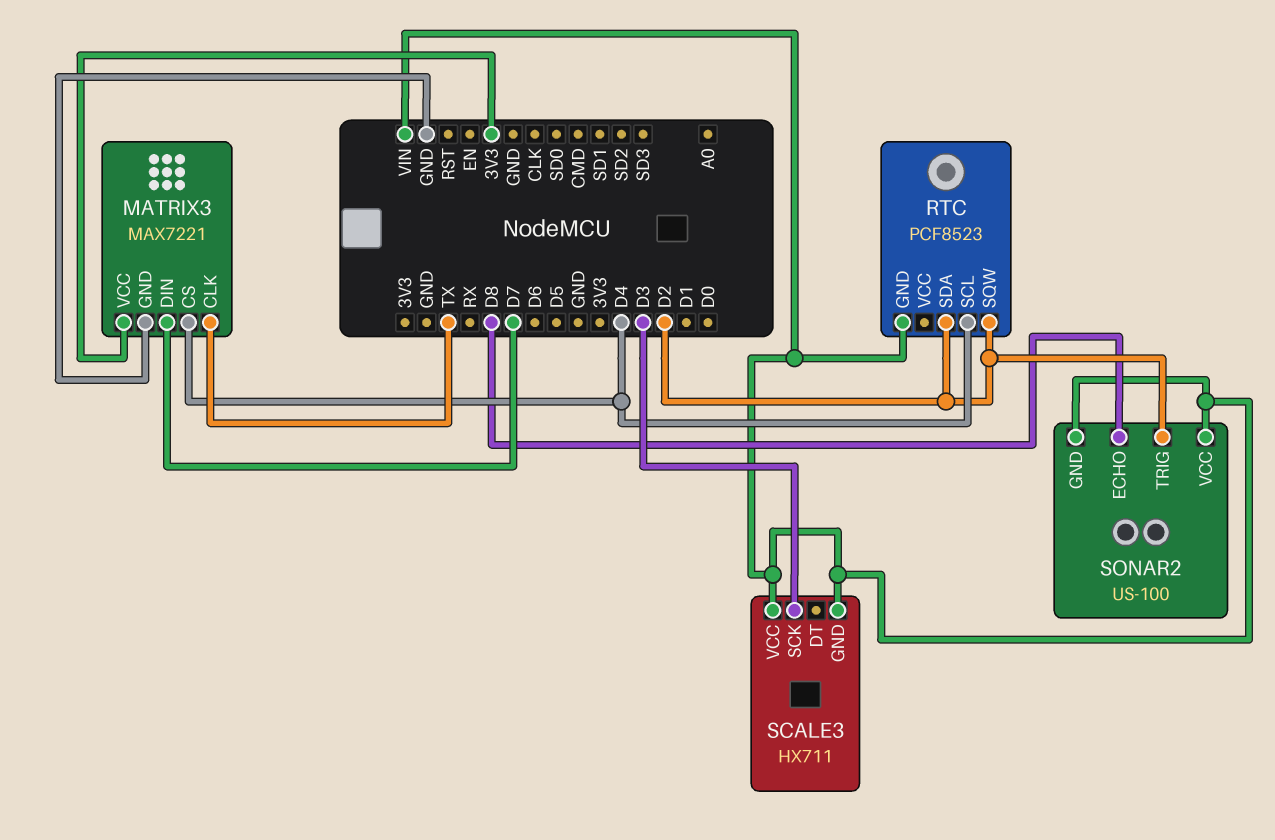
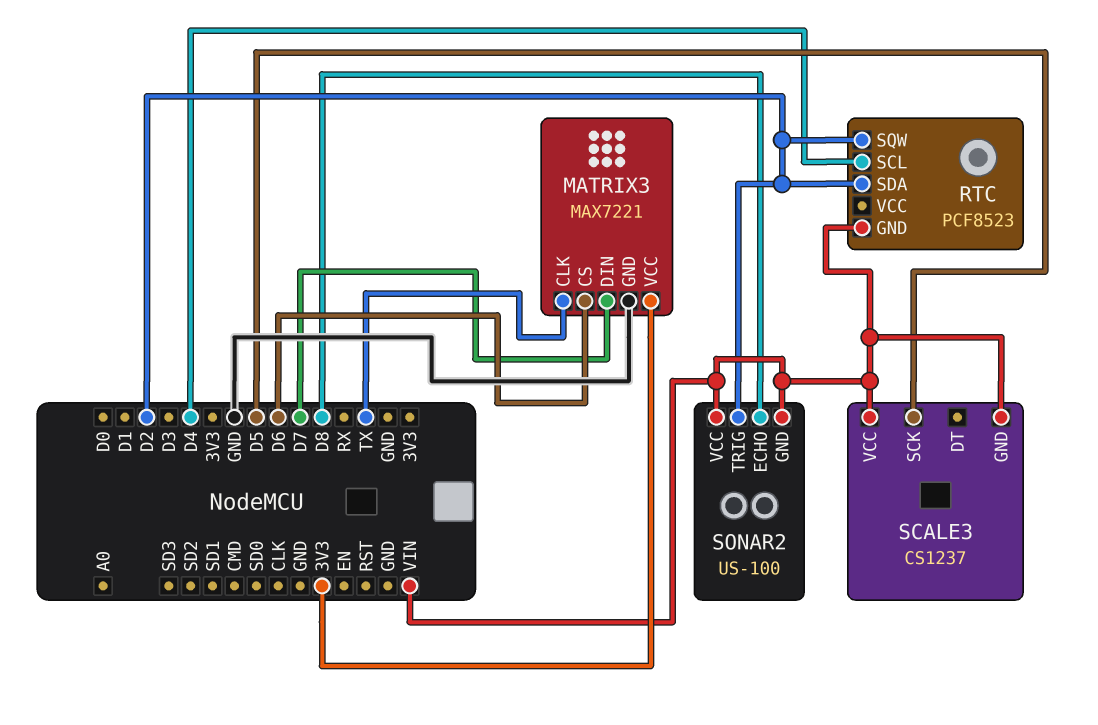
MATRIX3 pin CS: D4 -> D6
SCALE3: HX711 -> CS1237
SCALE3 pin SCK: D3 -> D5

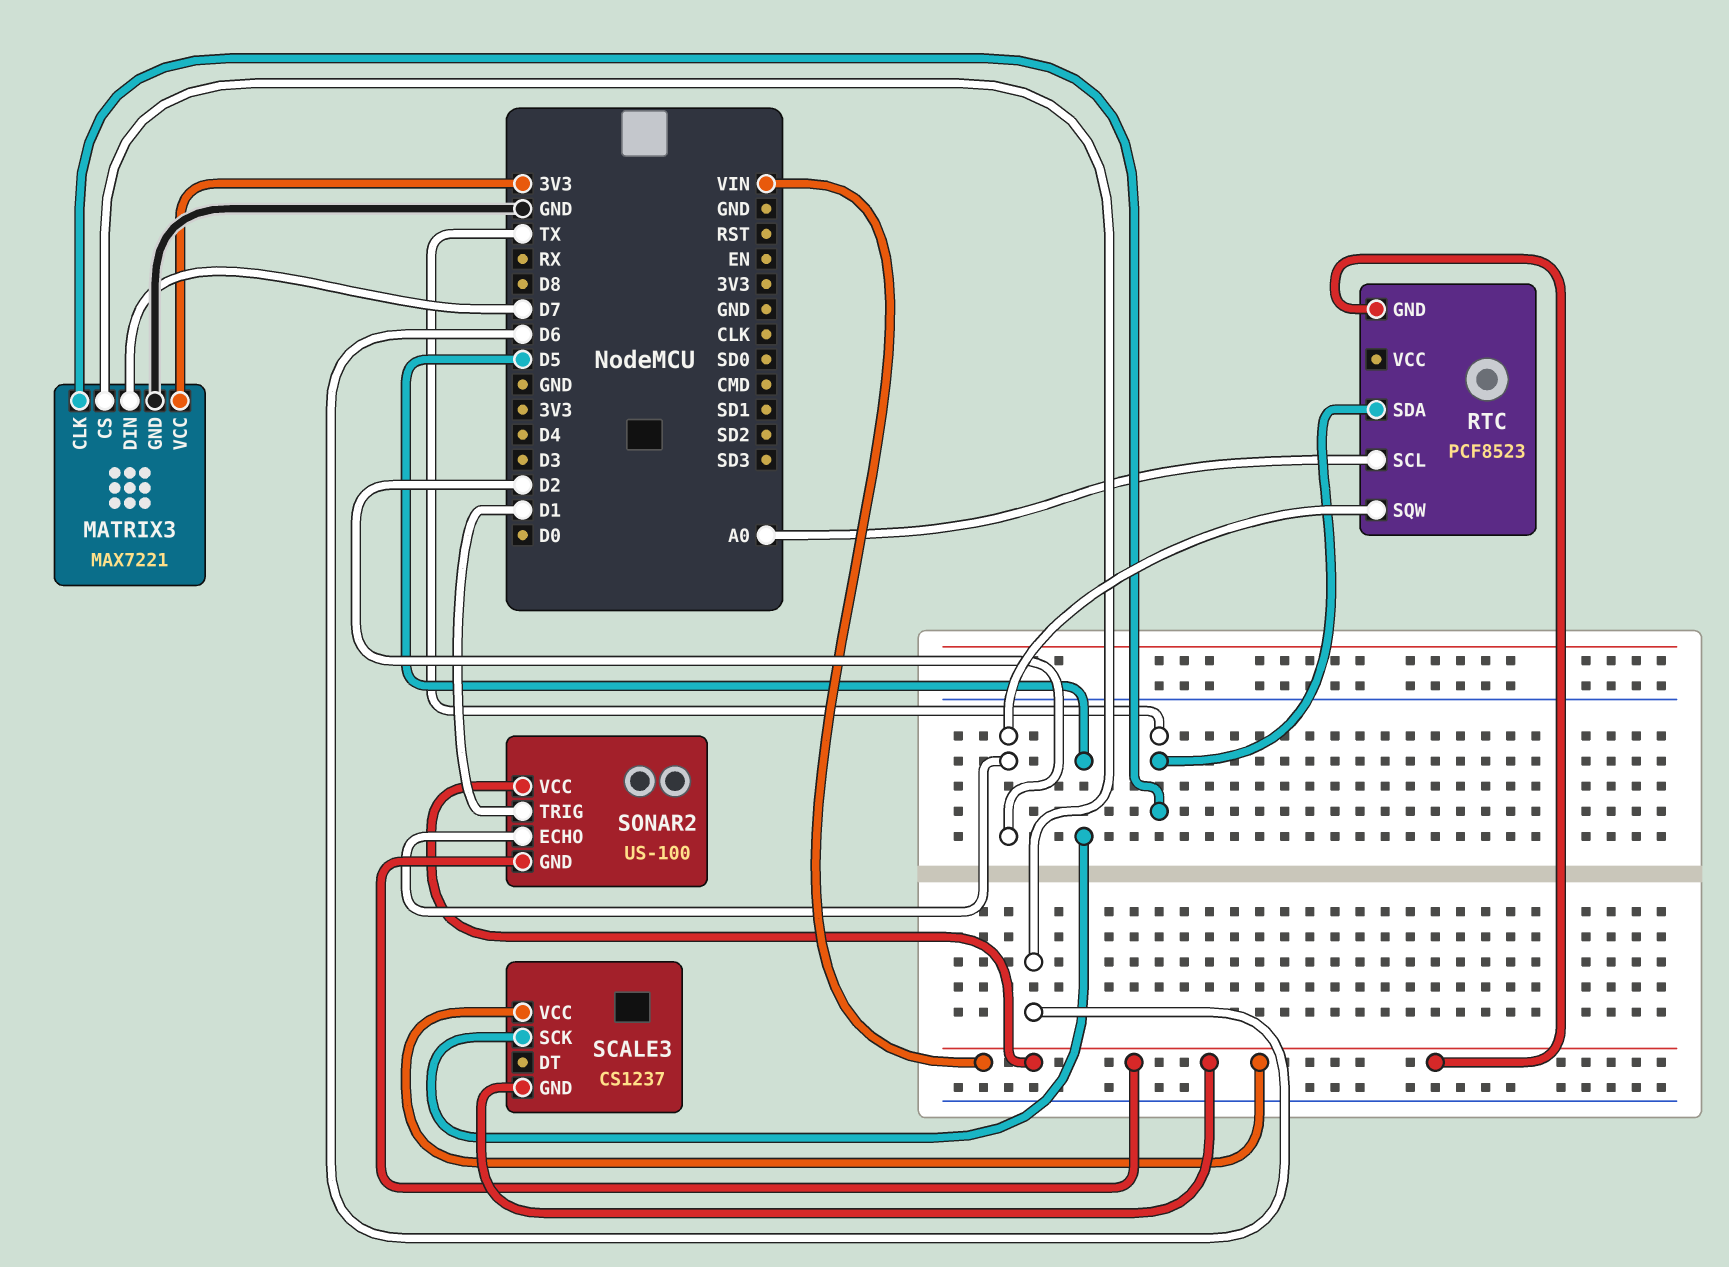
RTC pin SCL: D4 -> A0
RTC pin SDA: D2 -> TX
SONAR2 pin ECHO: D8 -> D2
SONAR2 pin TRIG: D2 -> D1

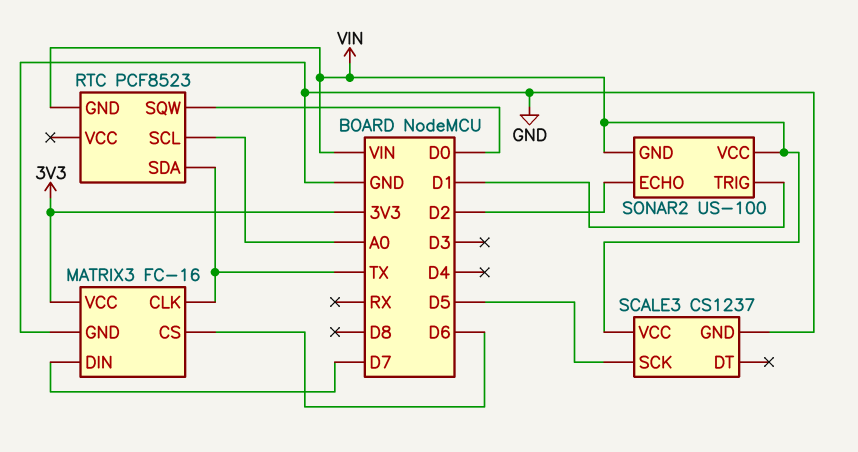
MATRIX3: MAX7221 -> FC-16
RTC pin SQW: D2 -> D0
SCALE3 pin GND: VIN -> GND

